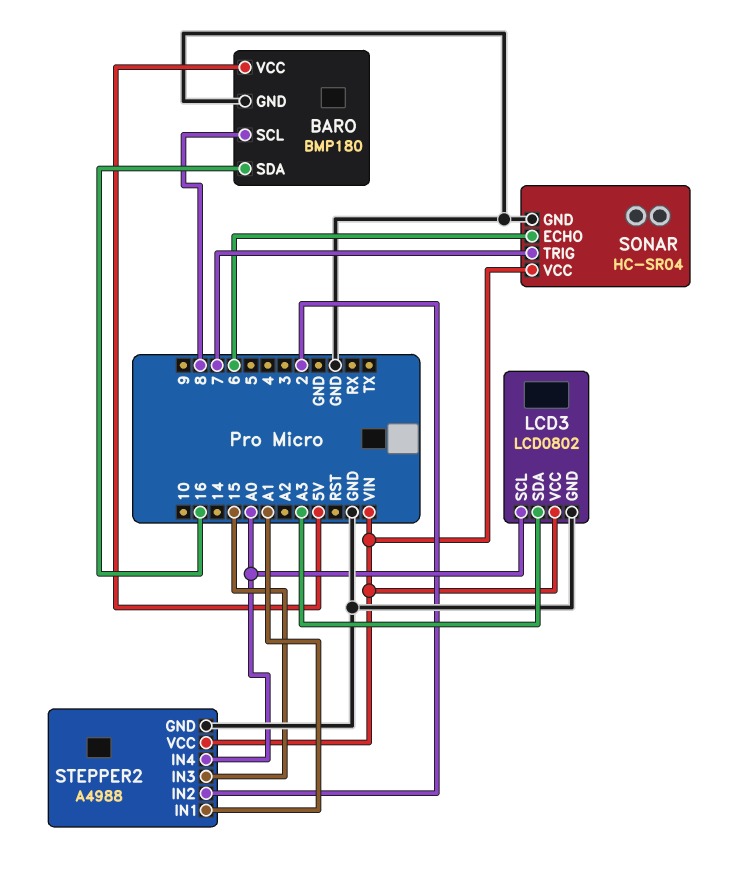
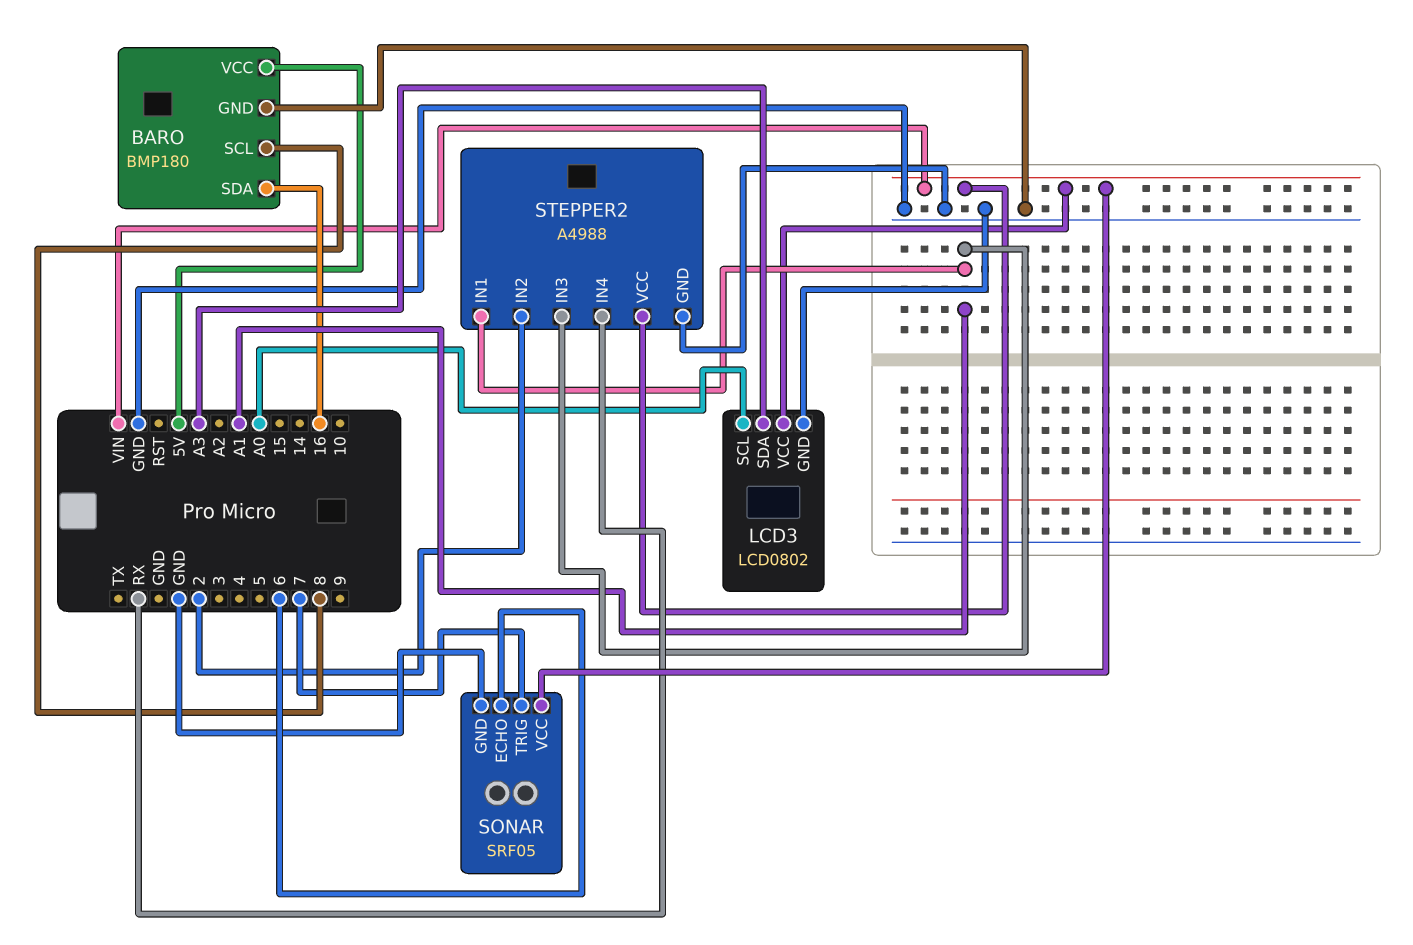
SONAR: HC-SR04 -> SRF05
STEPPER2 pin IN3: 15 -> A1
STEPPER2 pin IN4: A0 -> RX

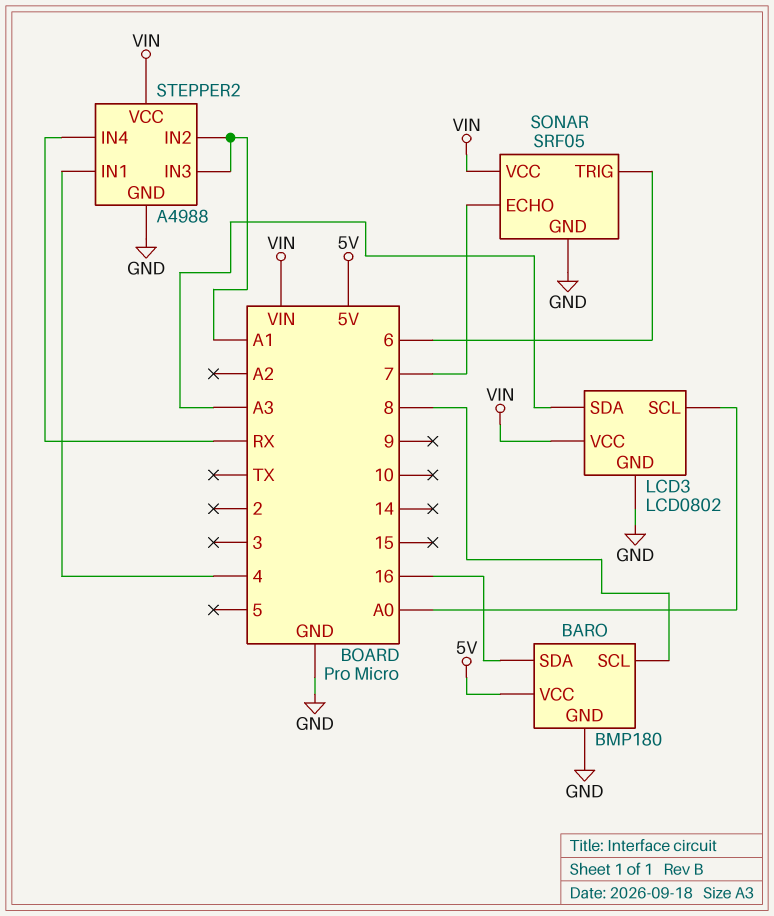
SONAR pin ECHO: 6 -> 7
SONAR pin TRIG: 7 -> 6
STEPPER2 pin IN1: A1 -> 4
STEPPER2 pin IN2: 2 -> A1

